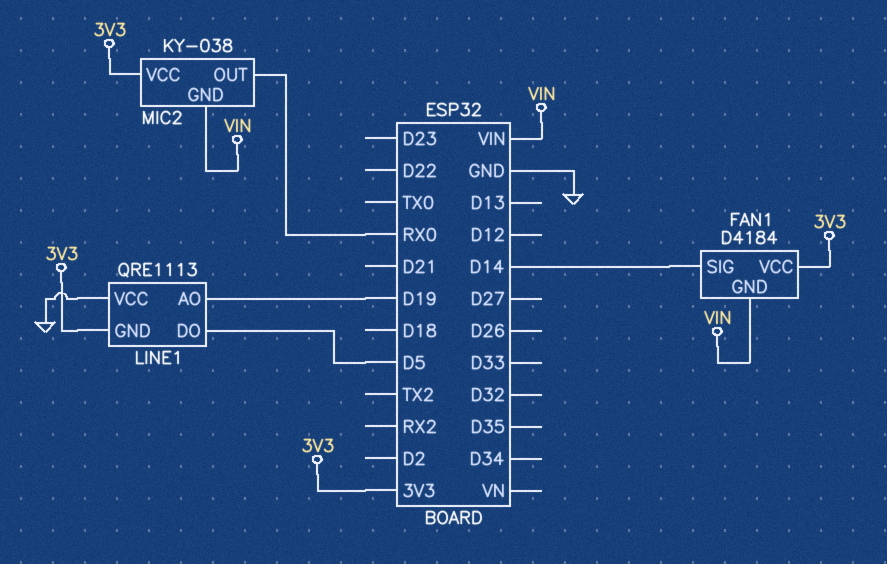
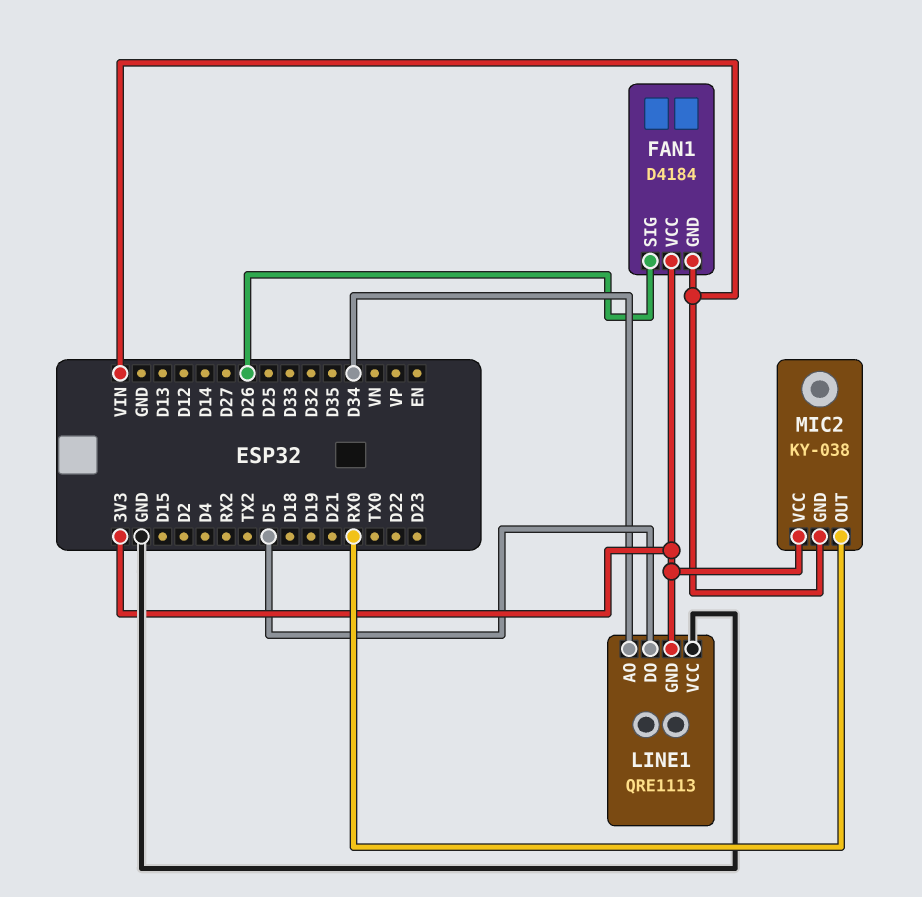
FAN1 pin SIG: D14 -> D26
LINE1 pin AO: D19 -> D34

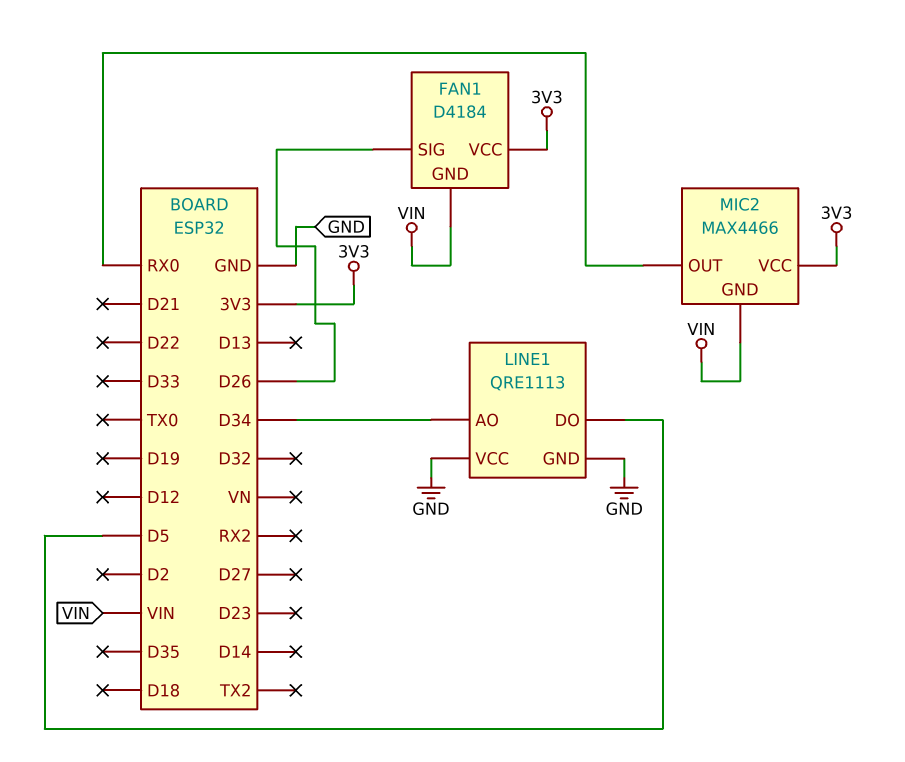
LINE1 pin GND: 3V3 -> GND
MIC2: KY-038 -> MAX4466

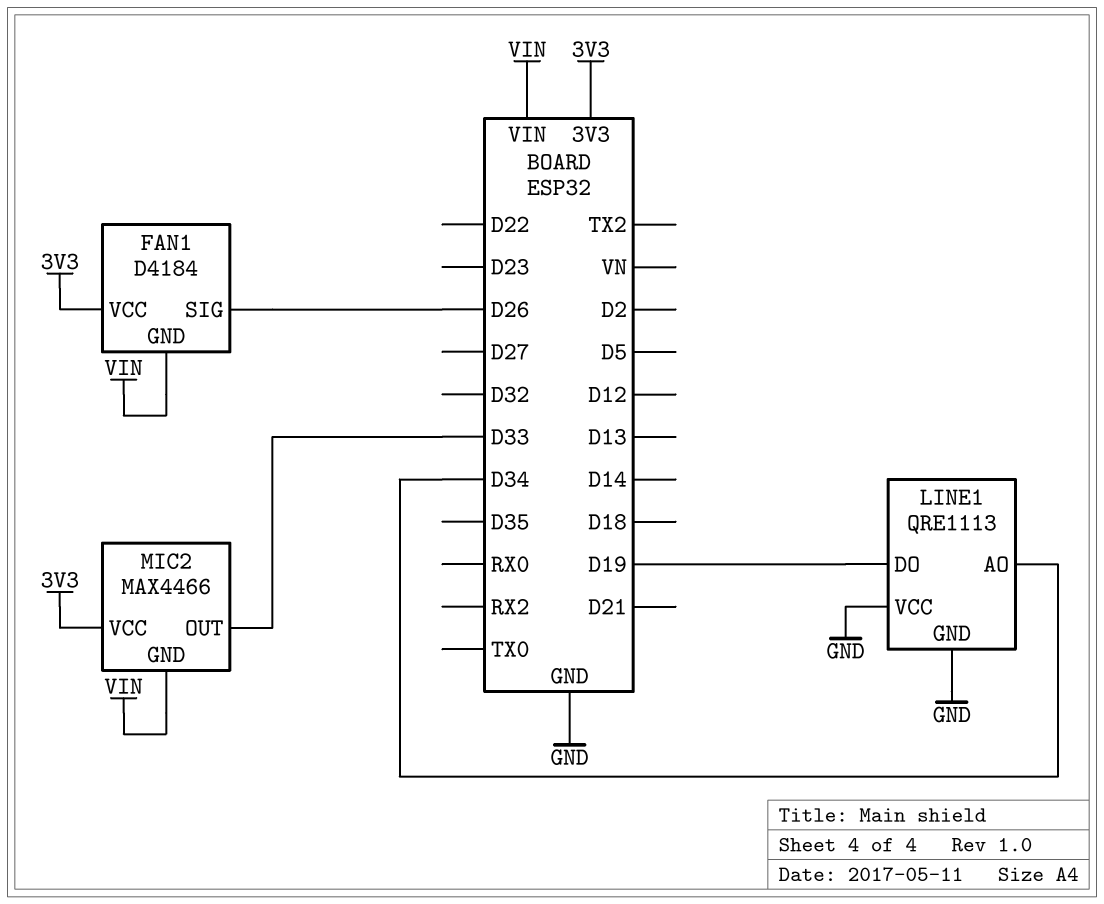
LINE1 pin DO: D5 -> D19
MIC2 pin OUT: RX0 -> D33

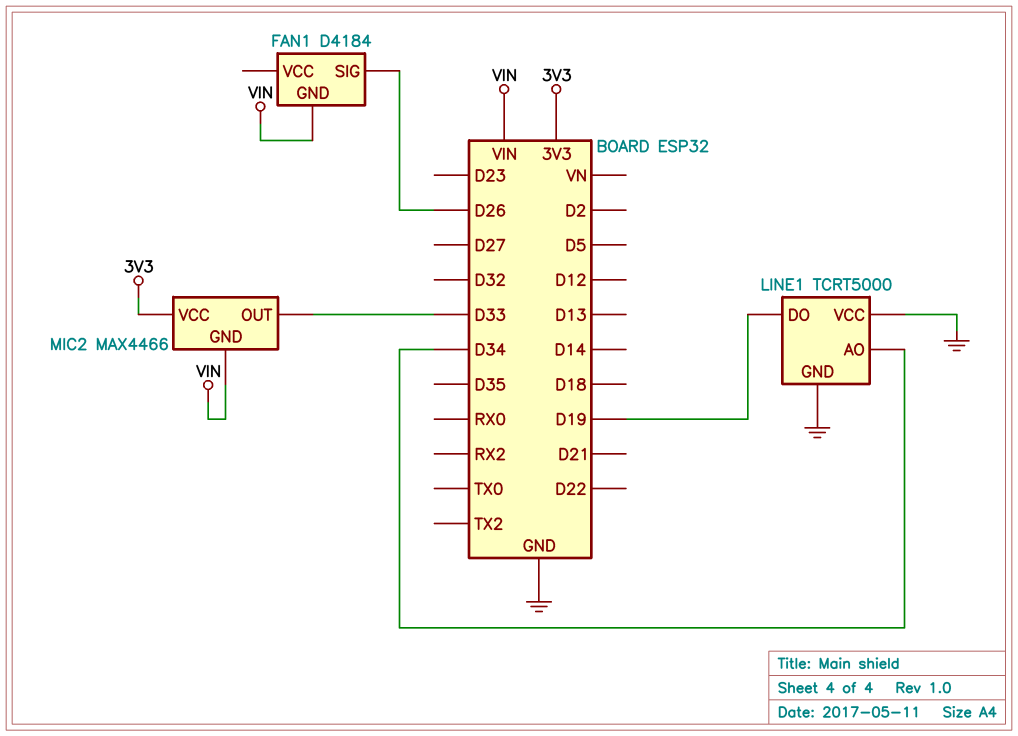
FAN1 pin VCC: 3V3 -> none
LINE1: QRE1113 -> TCRT5000

